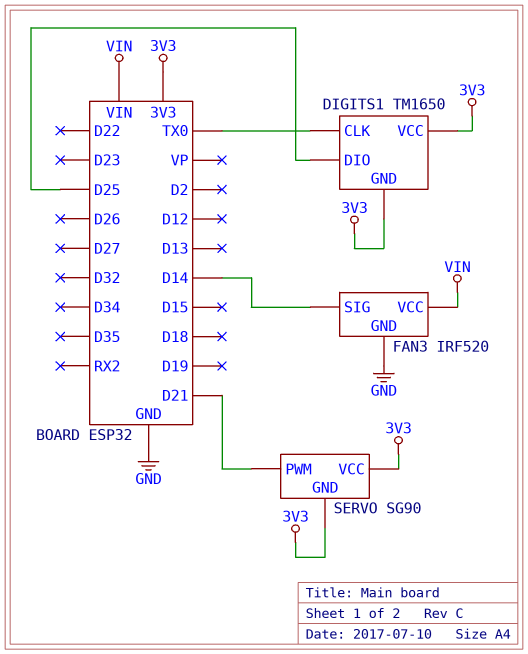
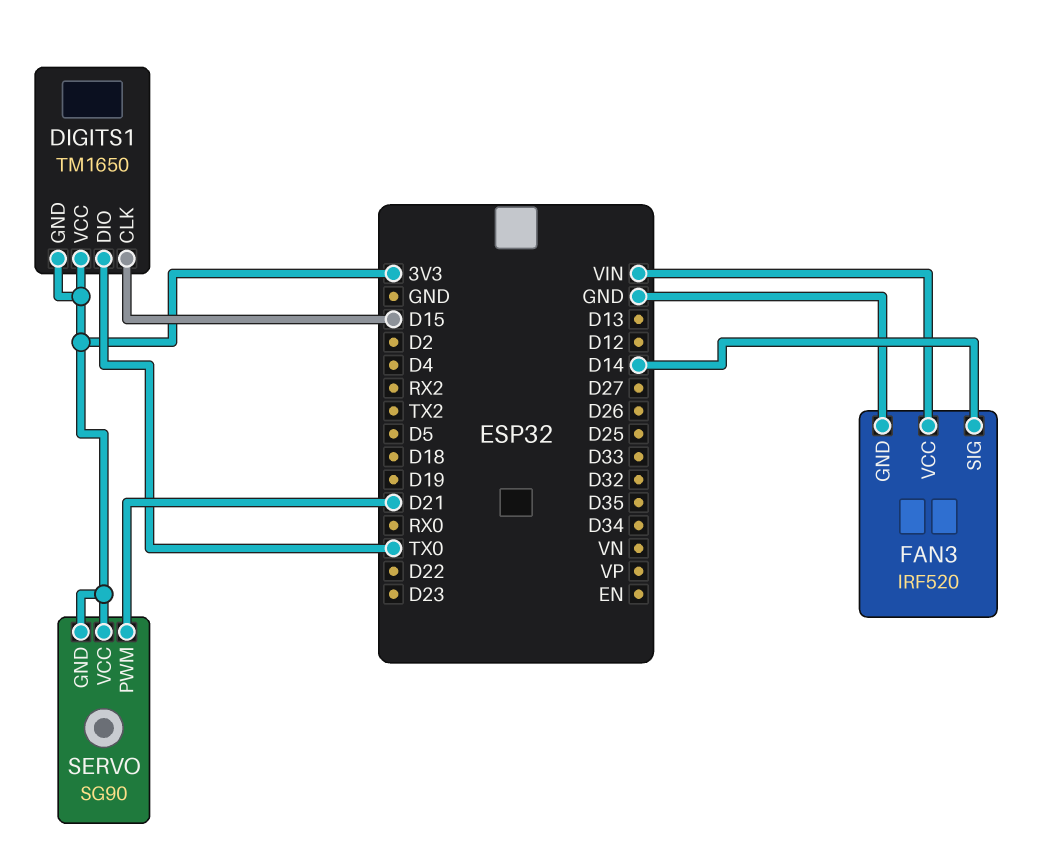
DIGITS1 pin CLK: TX0 -> D15
DIGITS1 pin DIO: D25 -> TX0

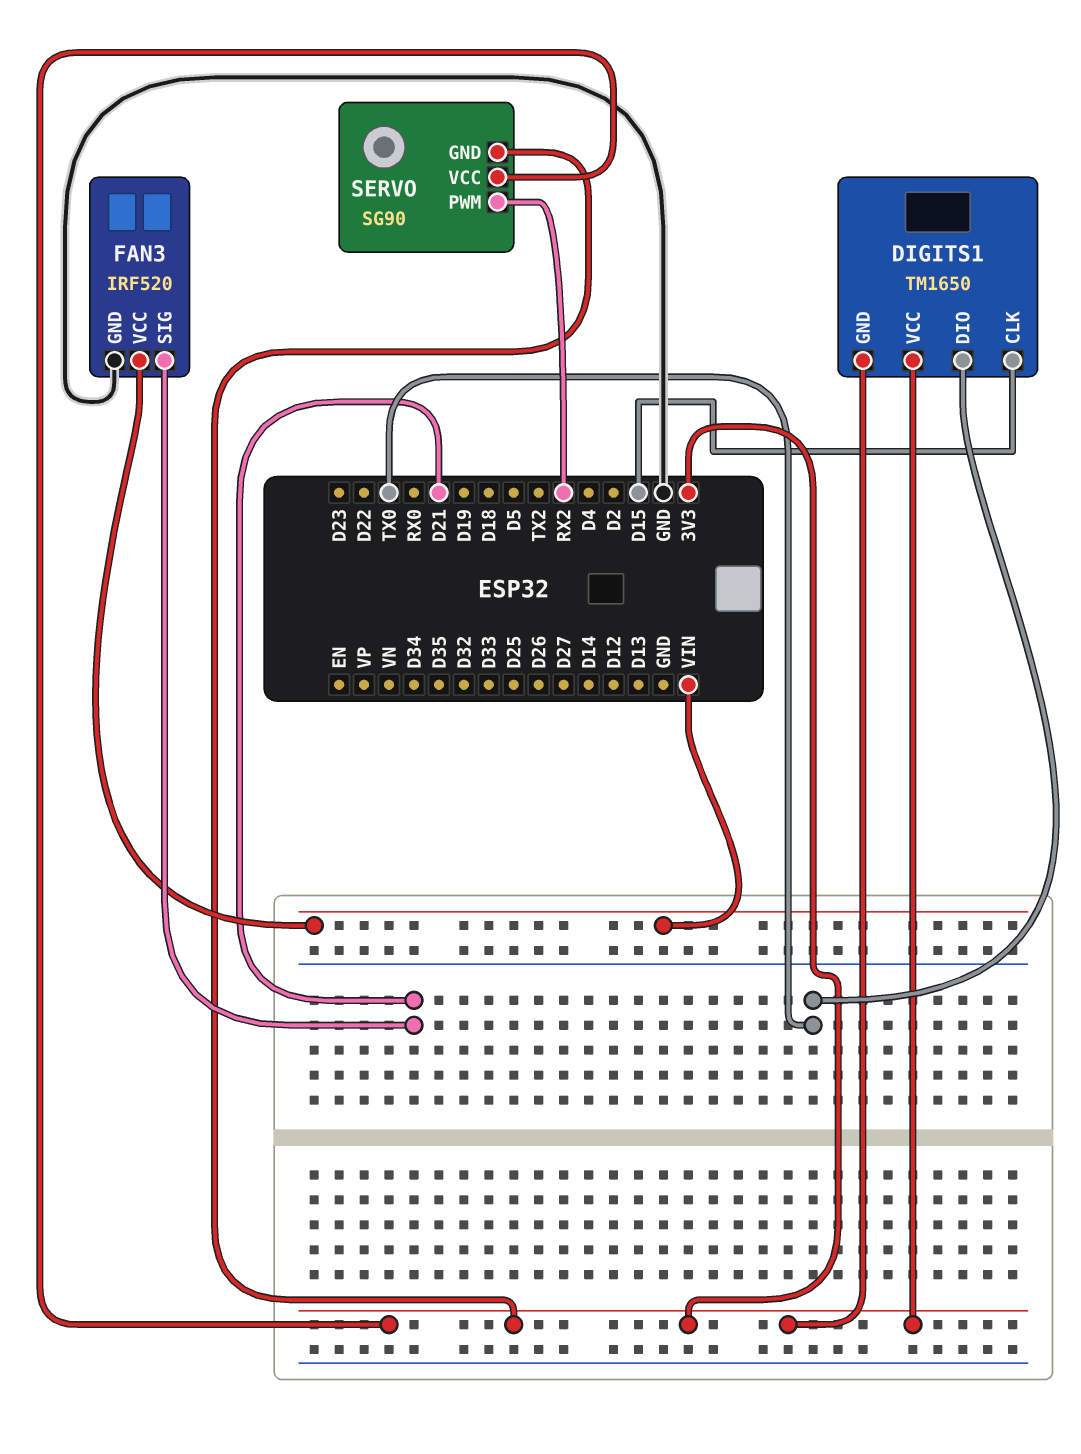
FAN3 pin SIG: D14 -> D21
SERVO pin PWM: D21 -> RX2

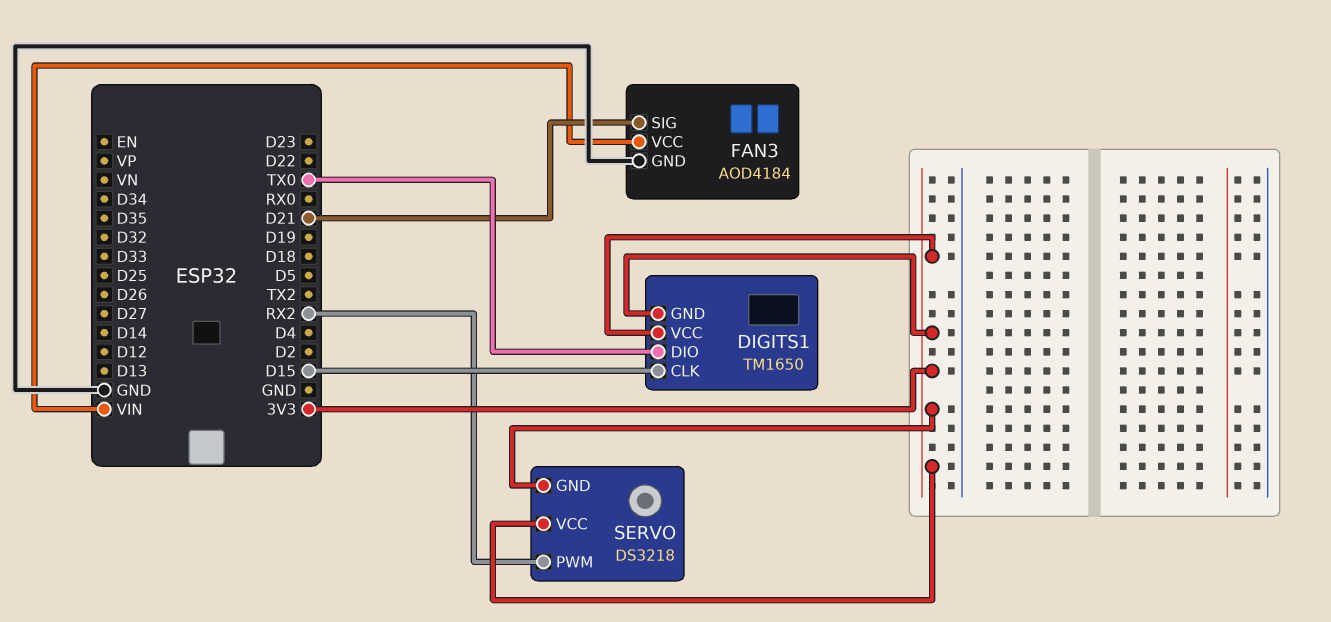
FAN3: IRF520 -> AOD4184
SERVO: SG90 -> DS3218

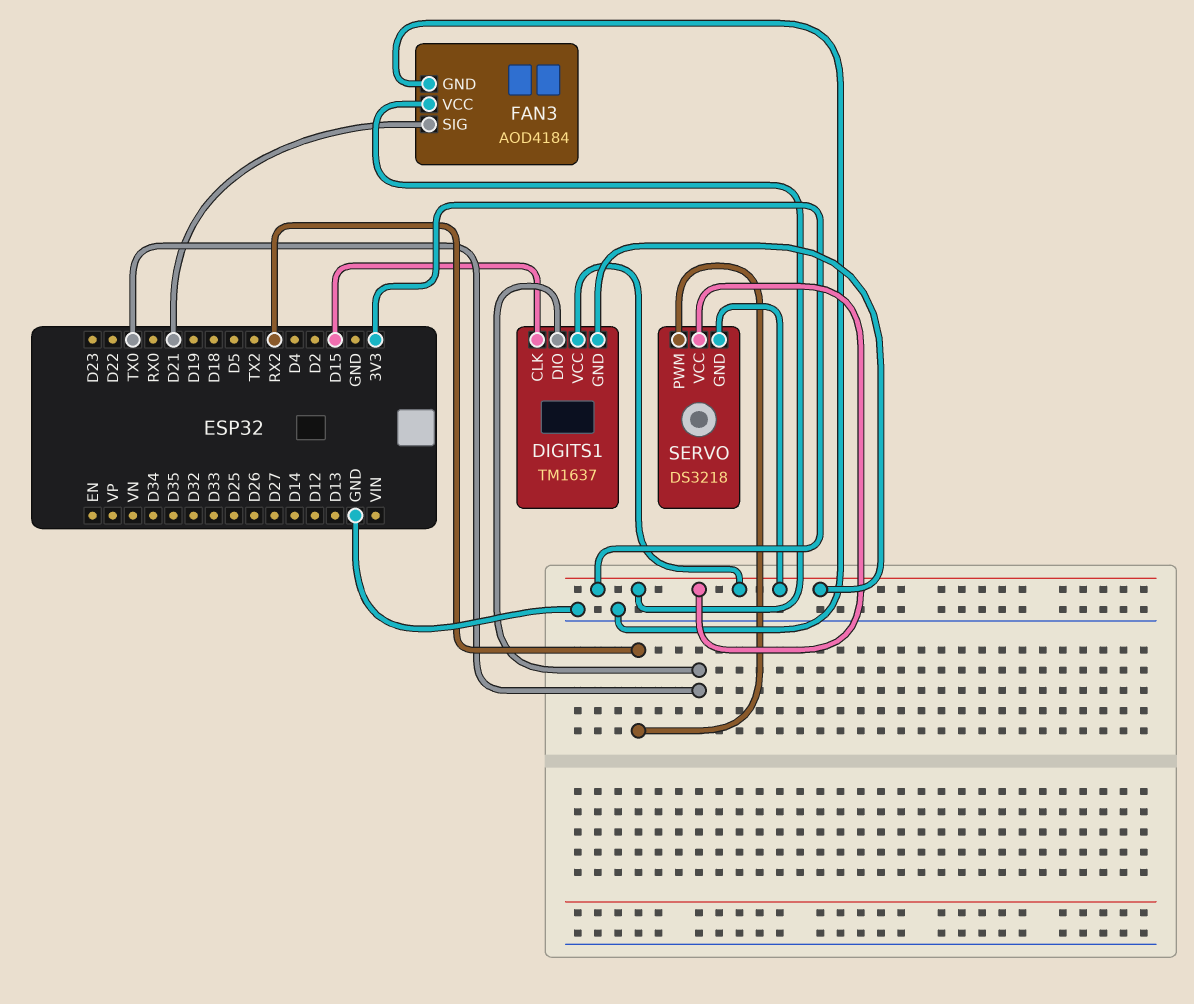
DIGITS1: TM1650 -> TM1637
FAN3 pin VCC: VIN -> 3V3

